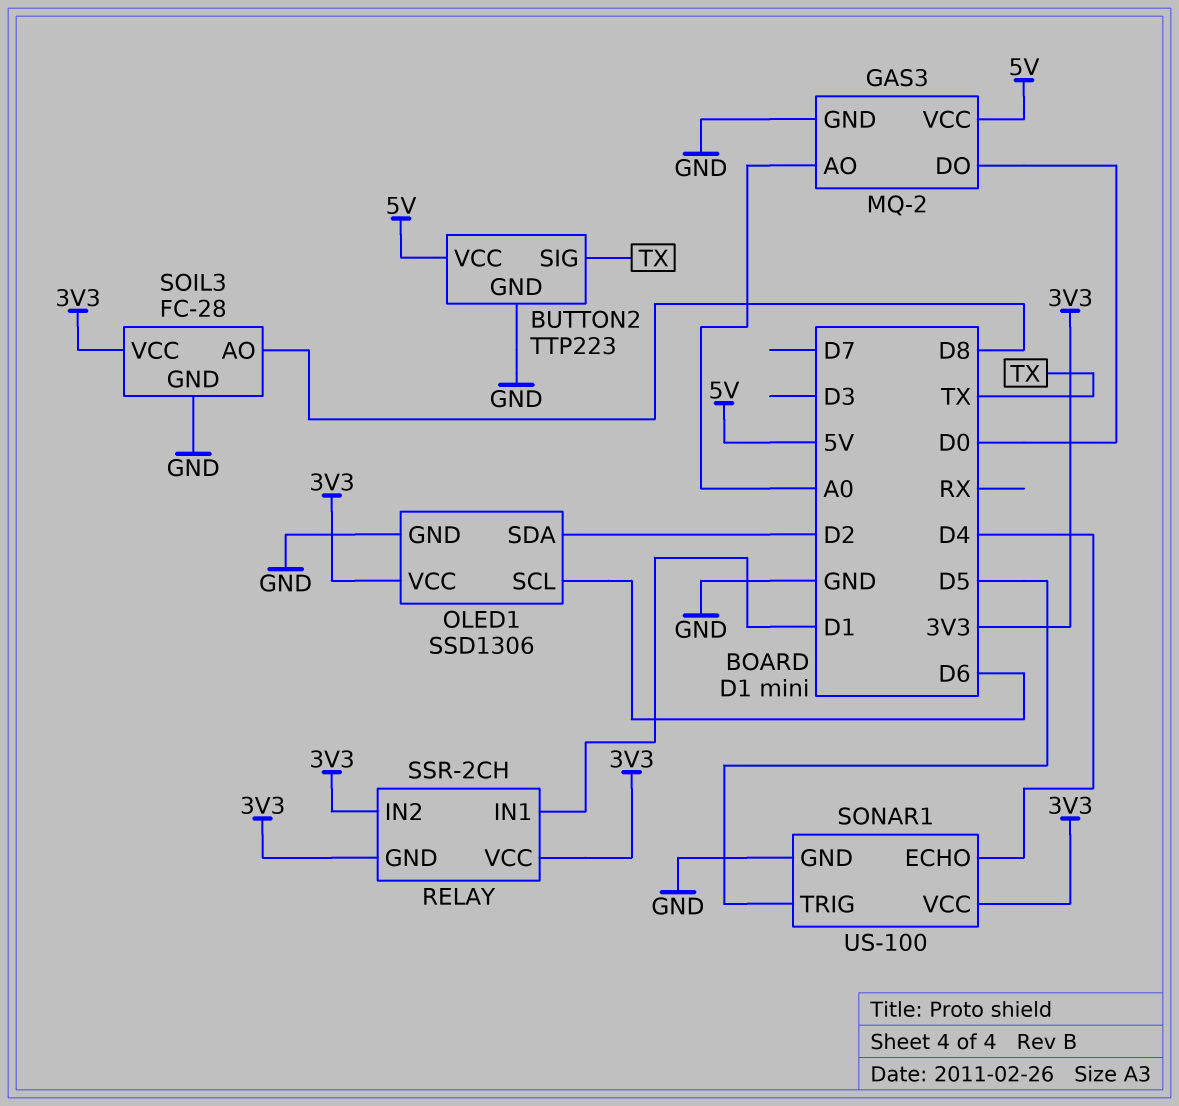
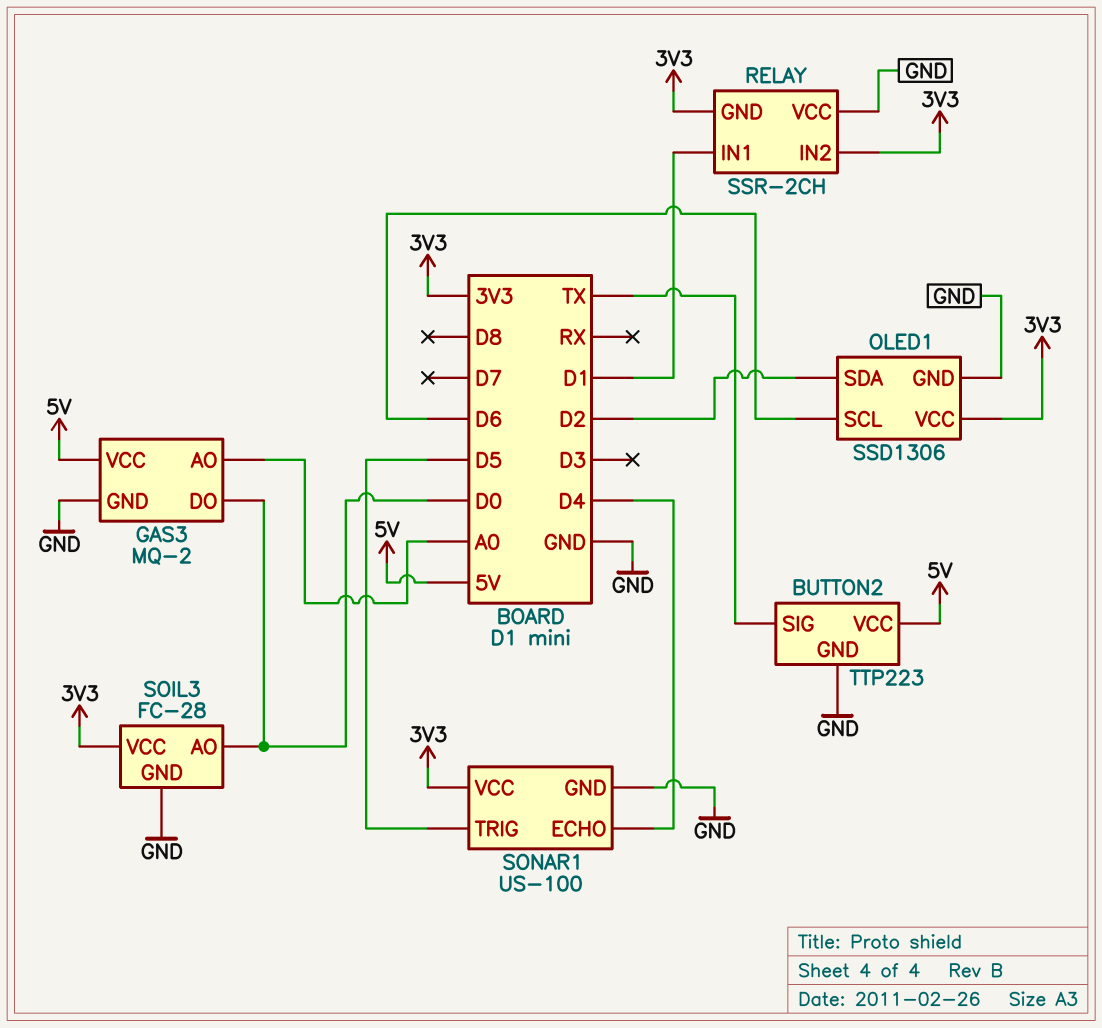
RELAY pin VCC: 3V3 -> GND
SOIL3 pin AO: D8 -> D0

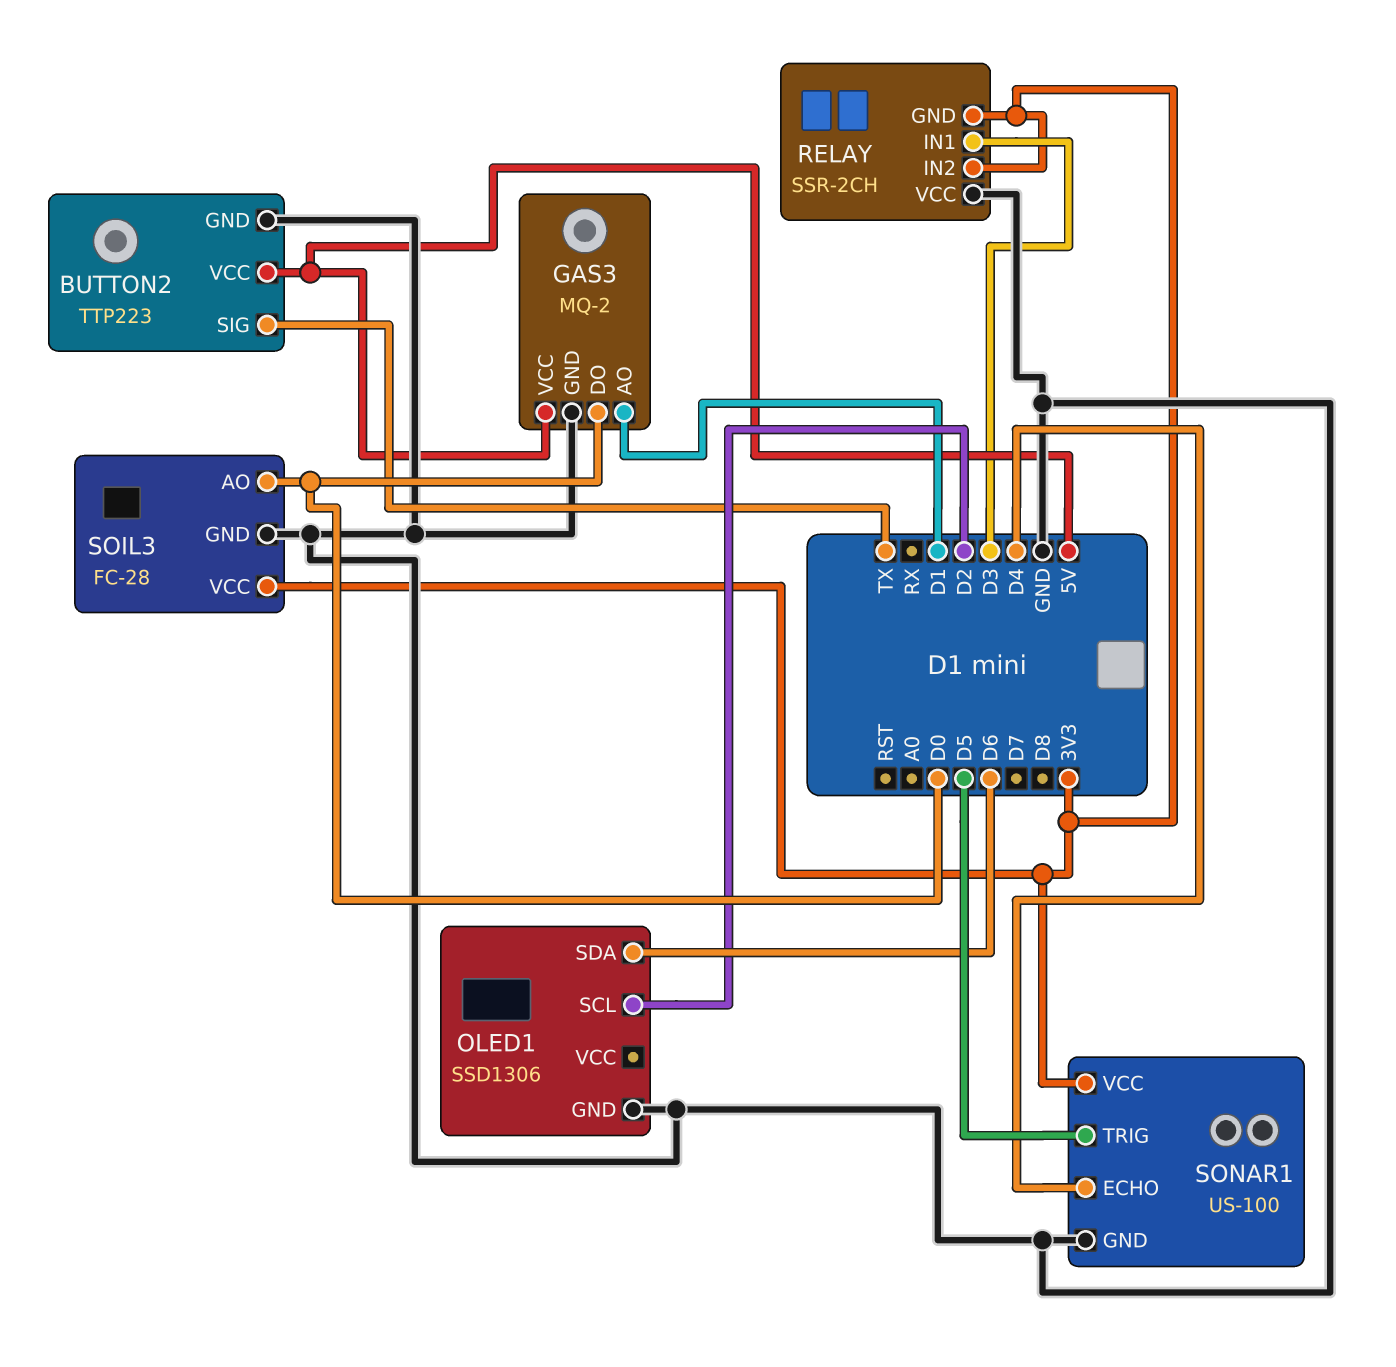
GAS3 pin AO: A0 -> D1
OLED1 pin SCL: D6 -> D2
OLED1 pin SDA: D2 -> D6
OLED1 pin VCC: 3V3 -> none
RELAY pin IN1: D1 -> D3

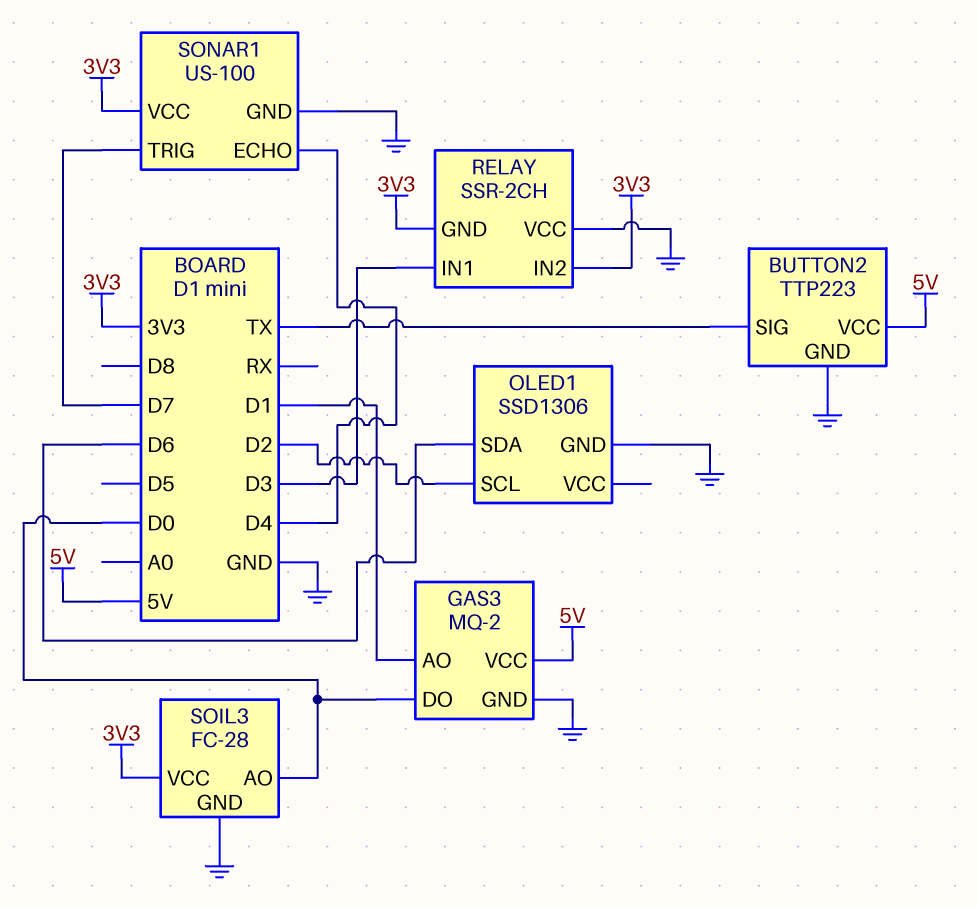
SONAR1 pin TRIG: D5 -> D7

